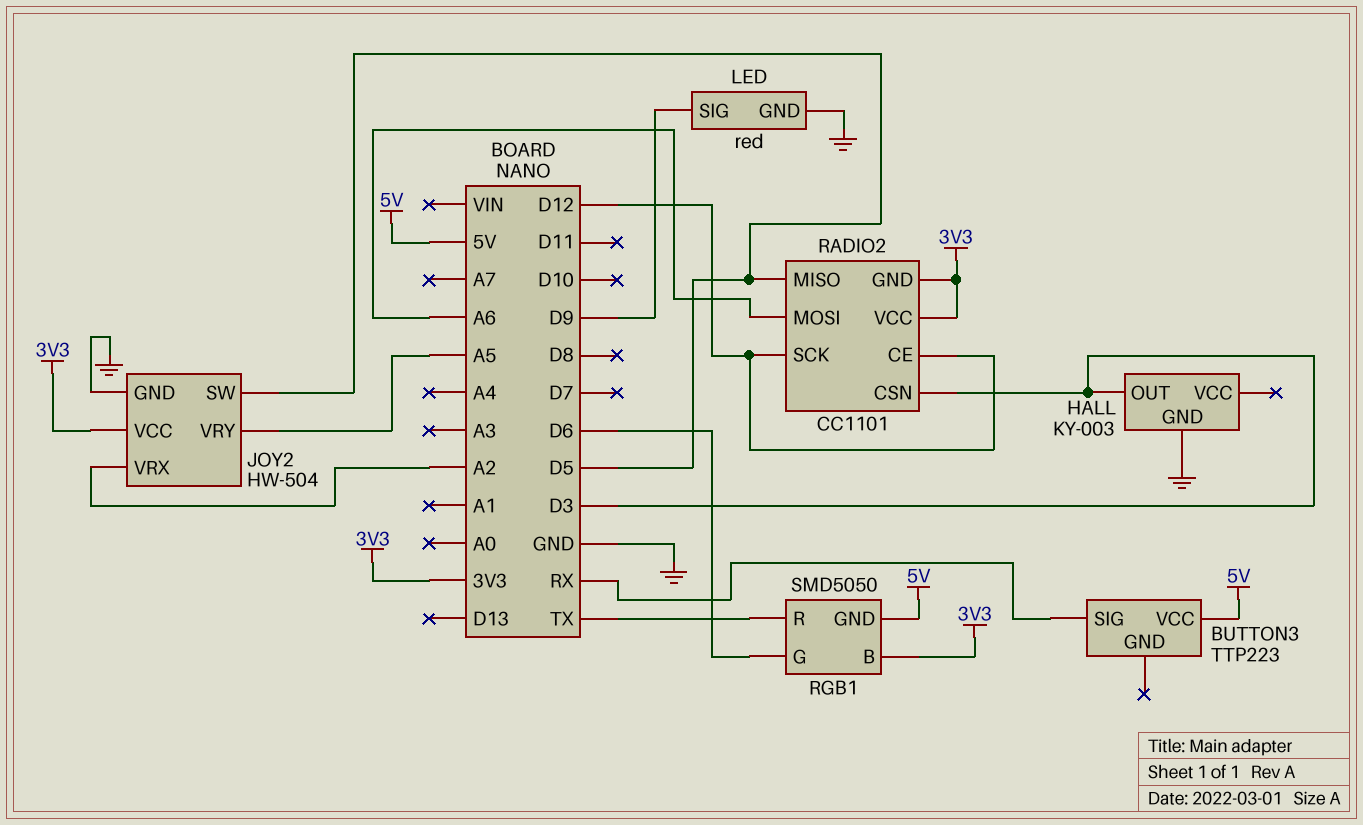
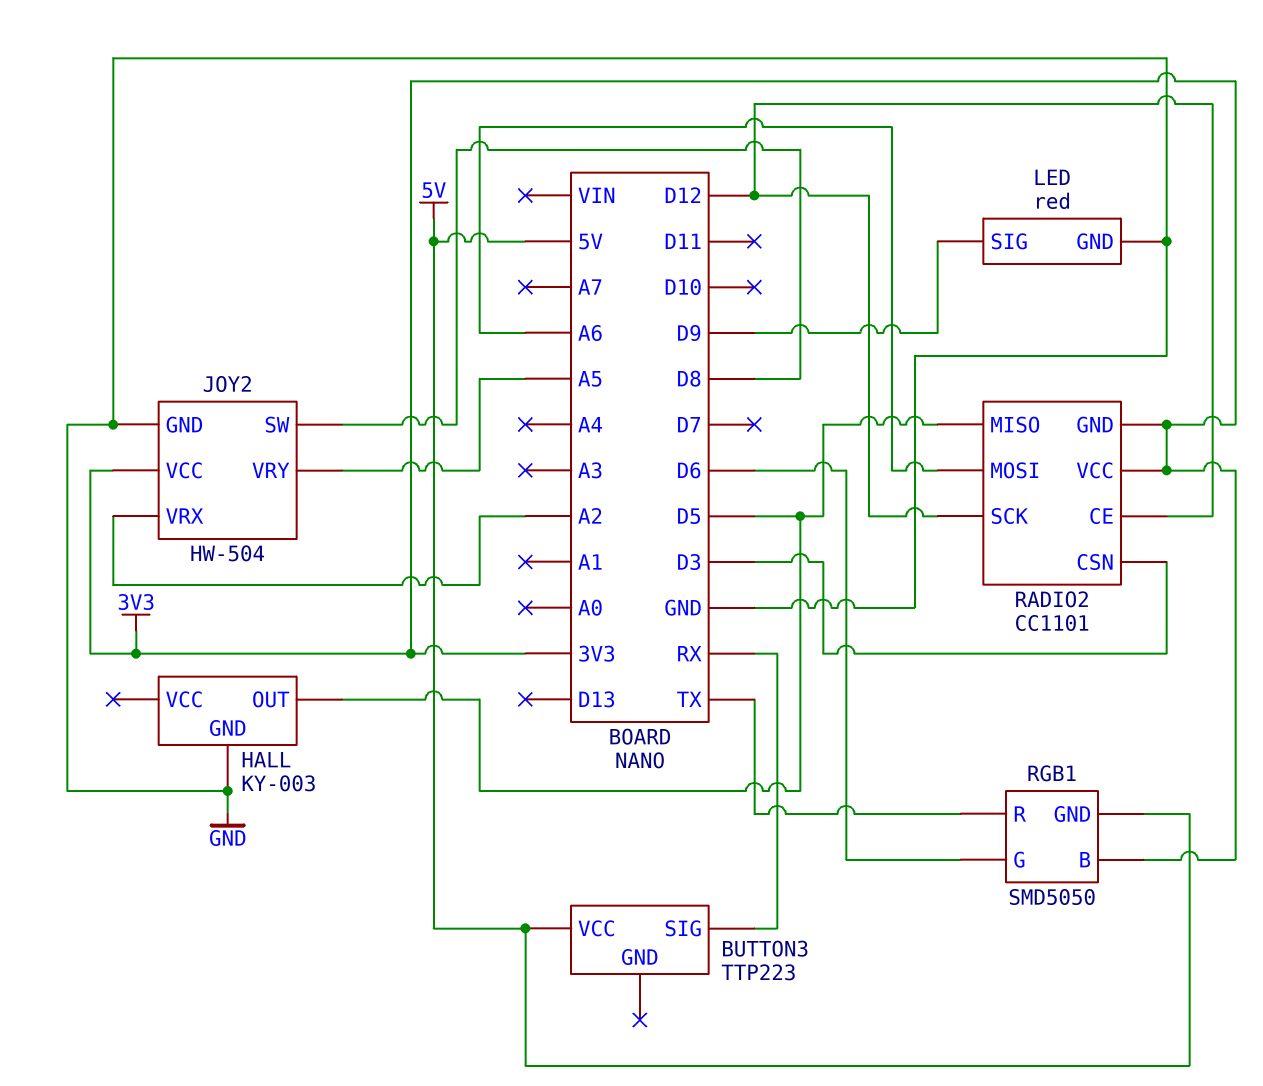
HALL pin OUT: D3 -> D5
JOY2 pin SW: D5 -> D8

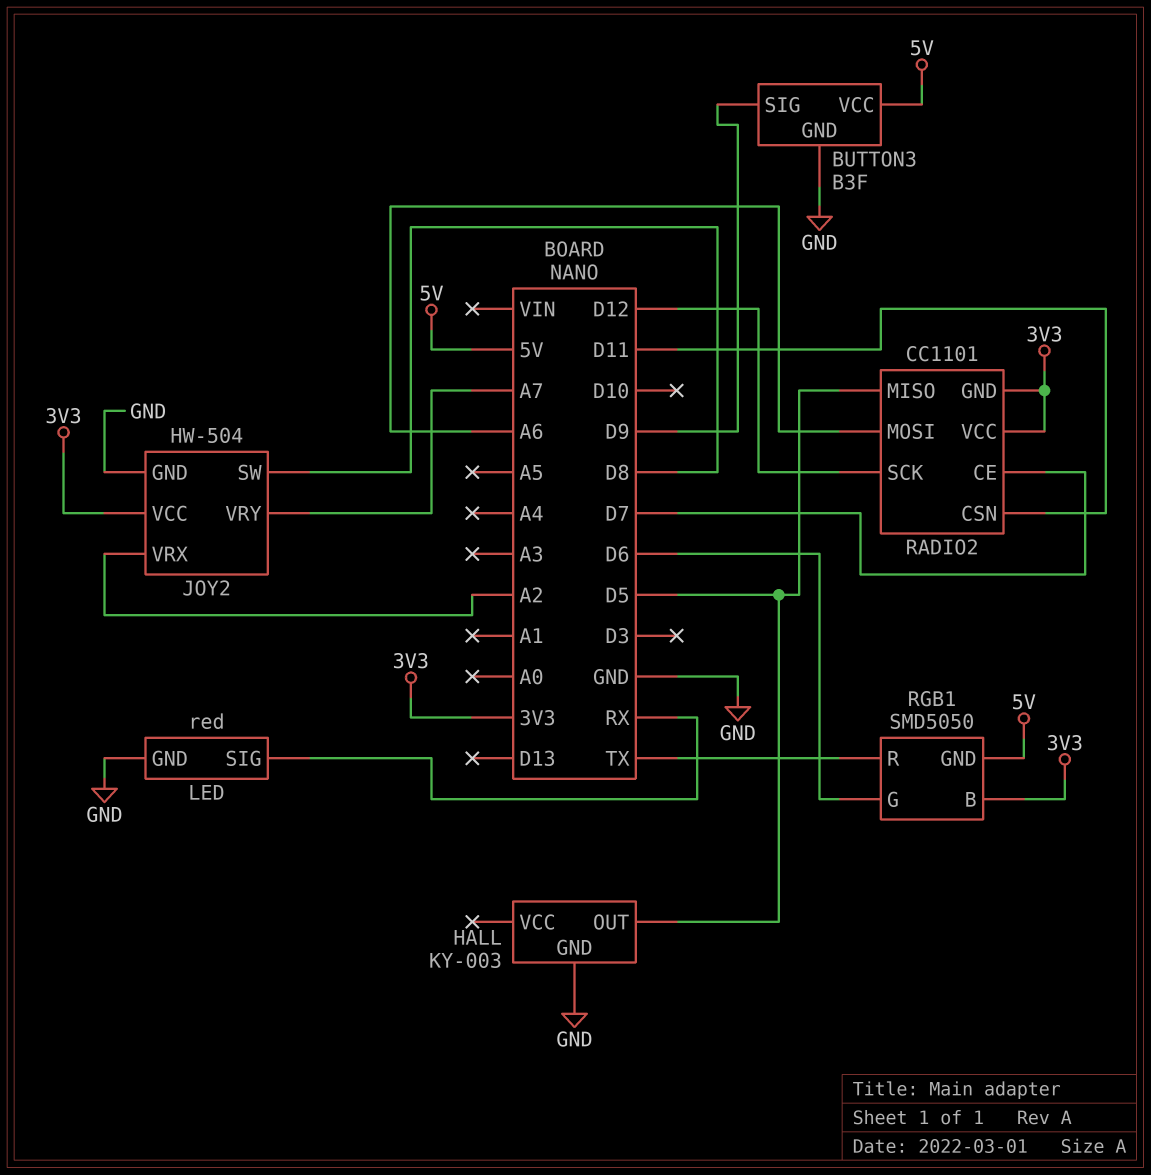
BUTTON3: TTP223 -> B3F
BUTTON3 pin GND: none -> GND
BUTTON3 pin SIG: RX -> D9
JOY2 pin VRY: A5 -> A7
LED pin SIG: D9 -> RX
RADIO2 pin CE: D12 -> D7
RADIO2 pin CSN: D3 -> D11

